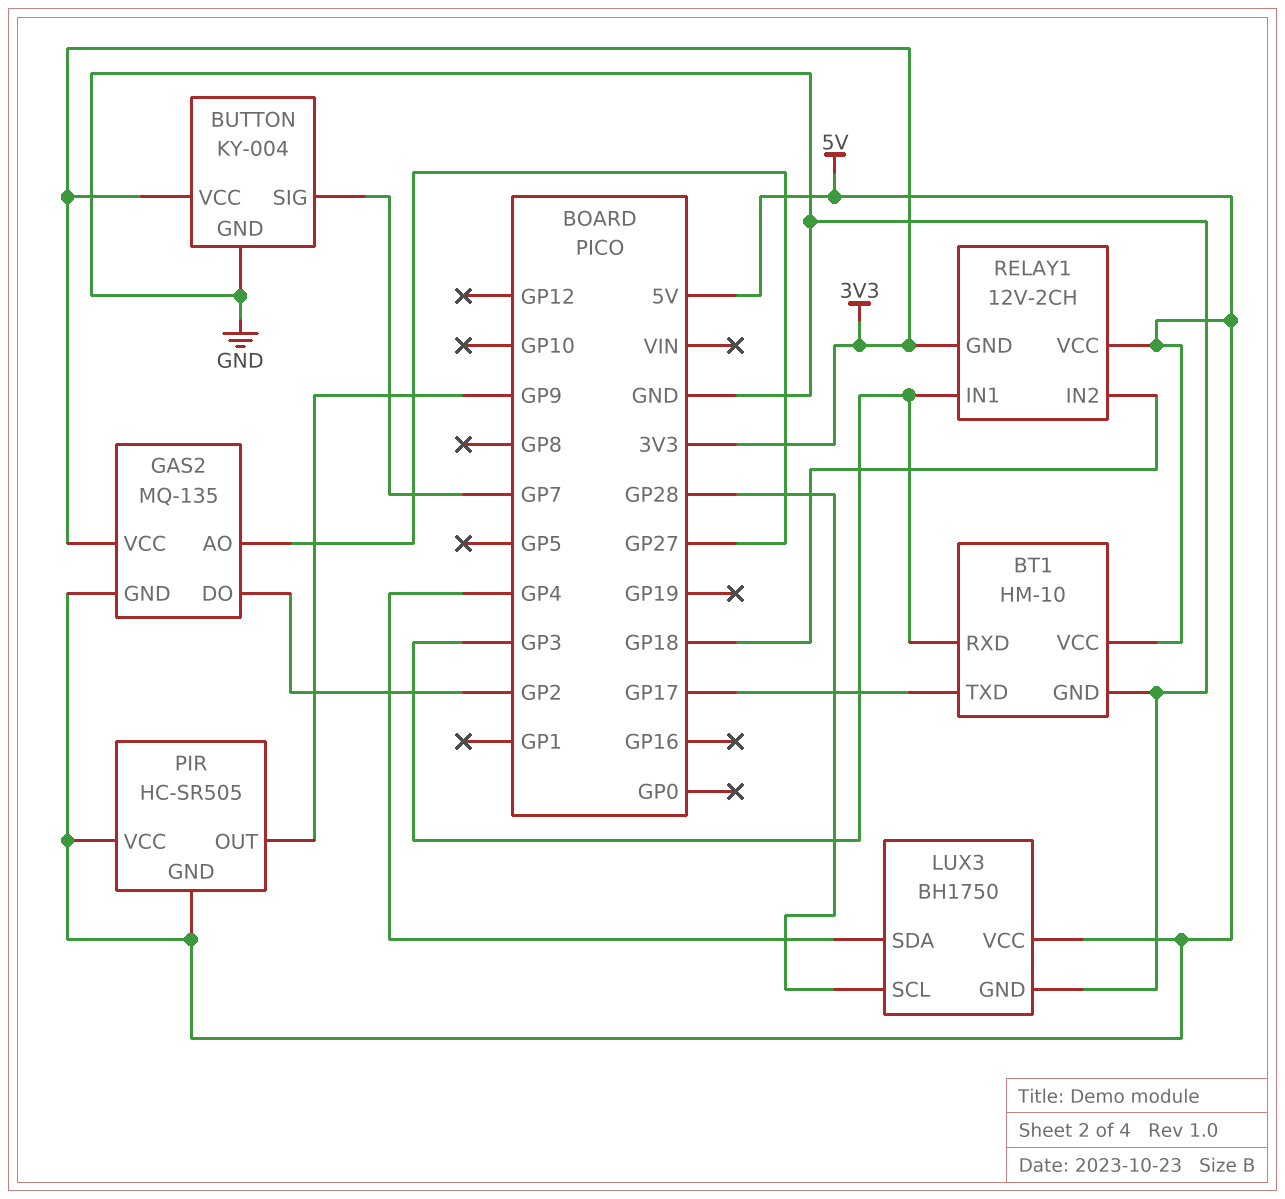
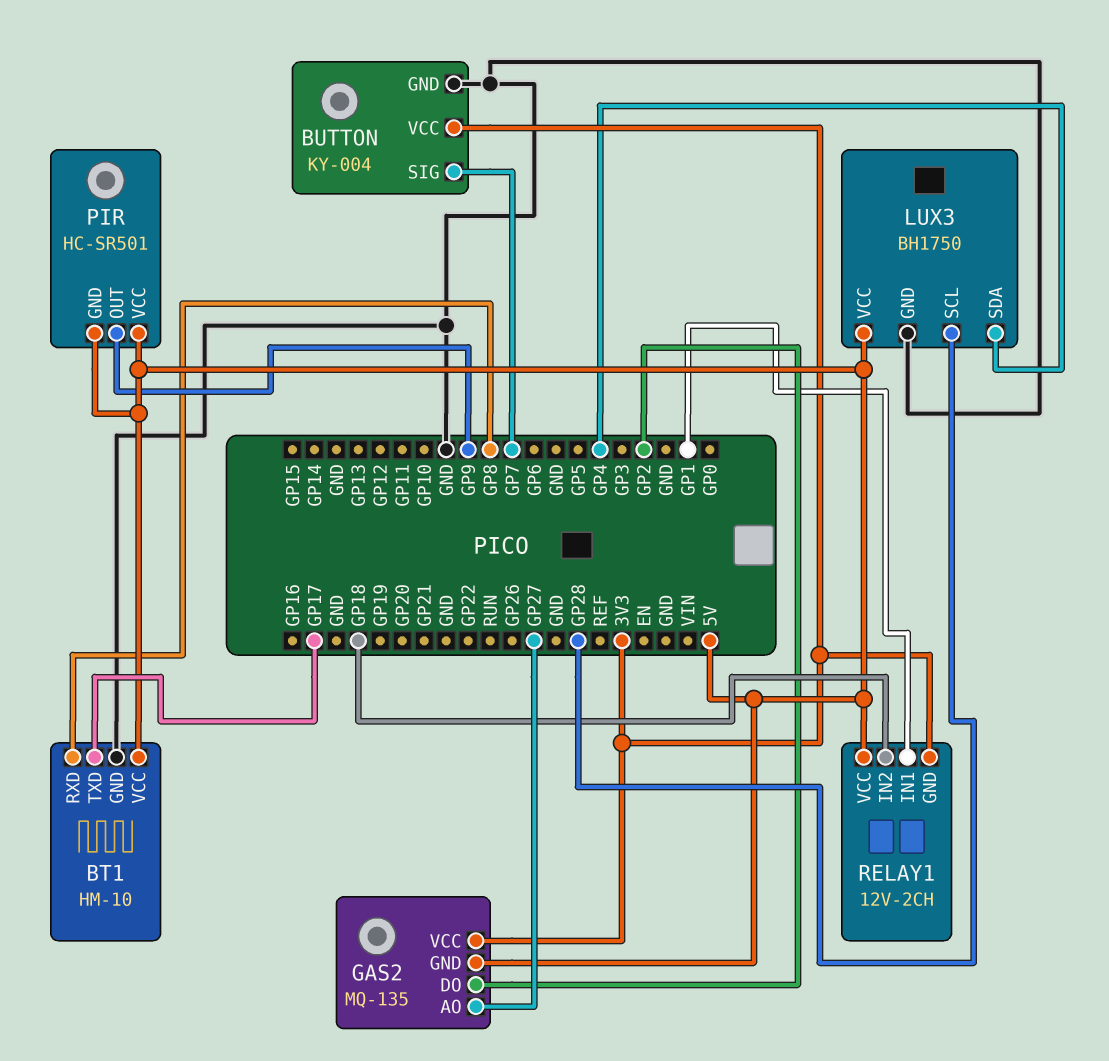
BT1 pin RXD: GP3 -> GP8
PIR: HC-SR505 -> HC-SR501
RELAY1 pin IN1: GP3 -> GP1

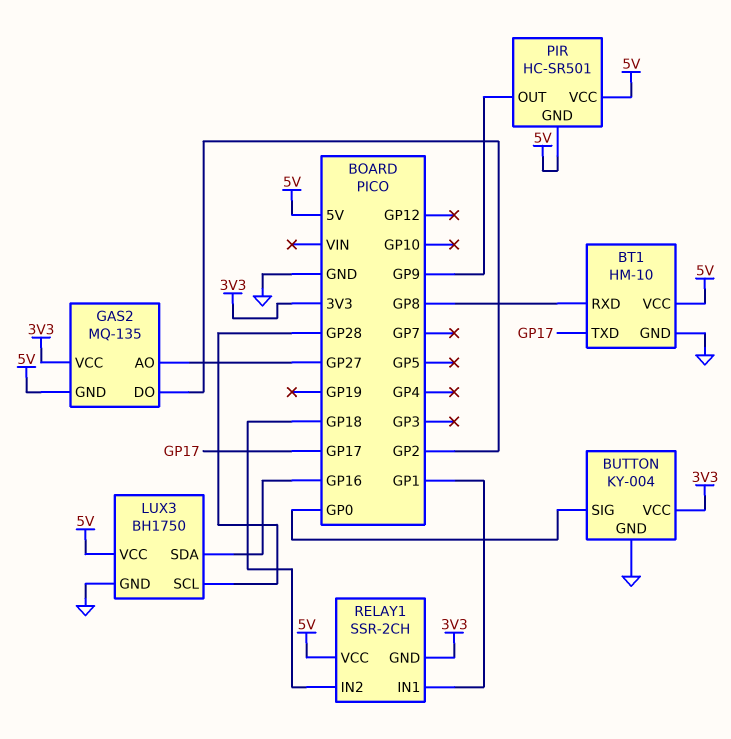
BUTTON pin SIG: GP7 -> GP0
LUX3 pin SDA: GP4 -> GP16
RELAY1: 12V-2CH -> SSR-2CH

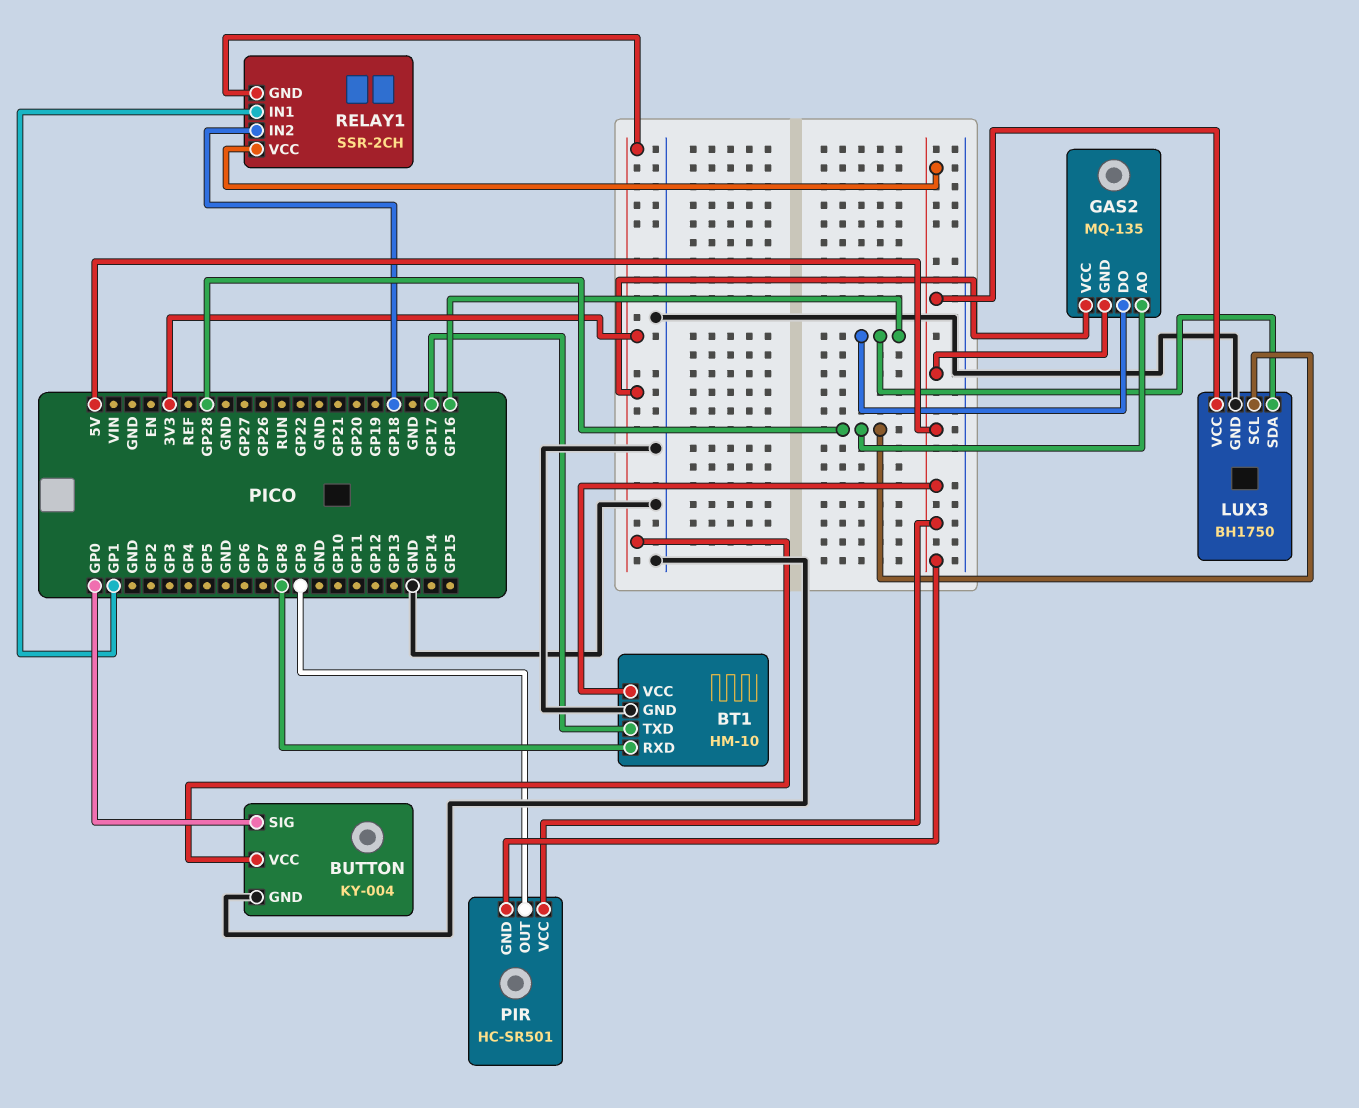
GAS2 pin AO: GP27 -> GP28
GAS2 pin DO: GP2 -> GP16

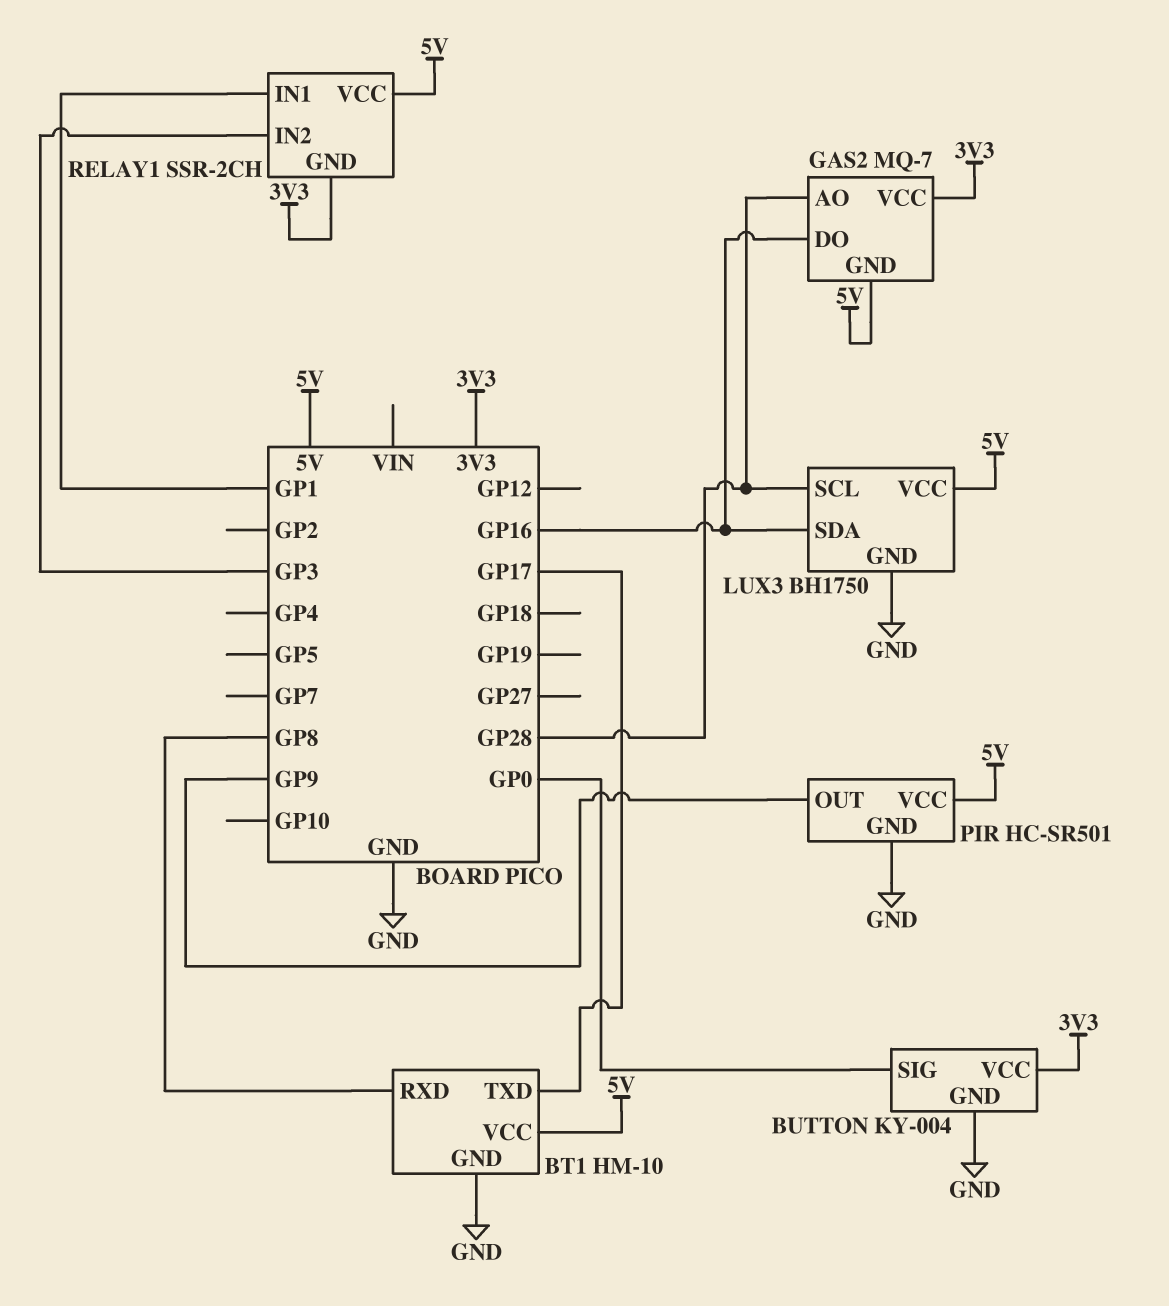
GAS2: MQ-135 -> MQ-7
PIR pin GND: 5V -> GND
RELAY1 pin IN2: GP18 -> GP3

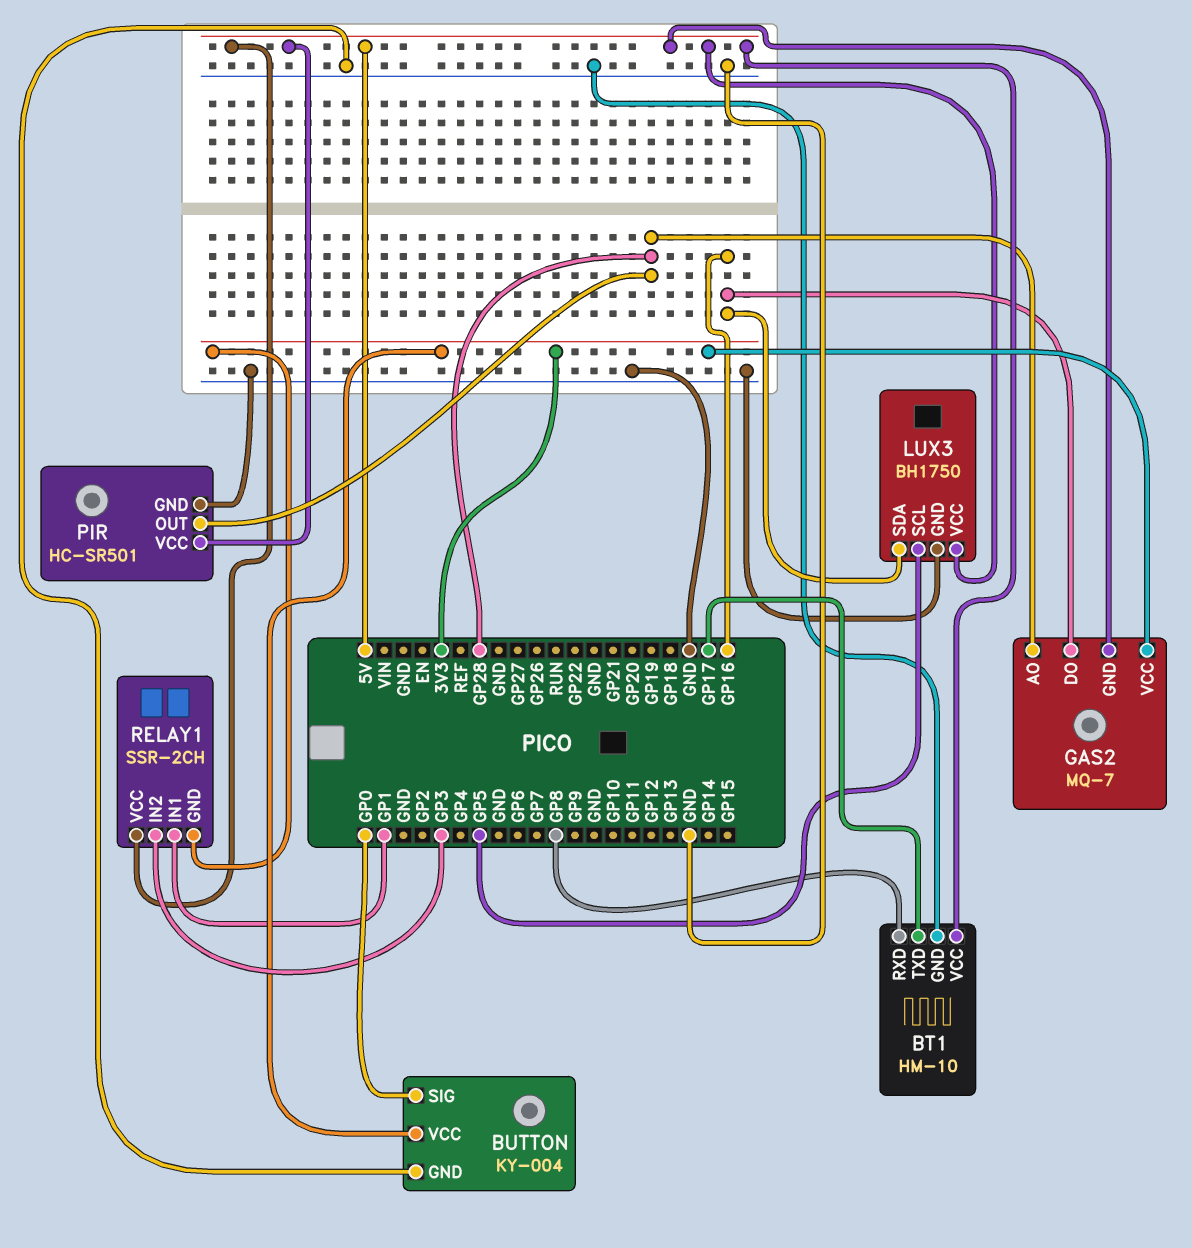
LUX3 pin SCL: GP28 -> GP5
PIR pin OUT: GP9 -> GP28

